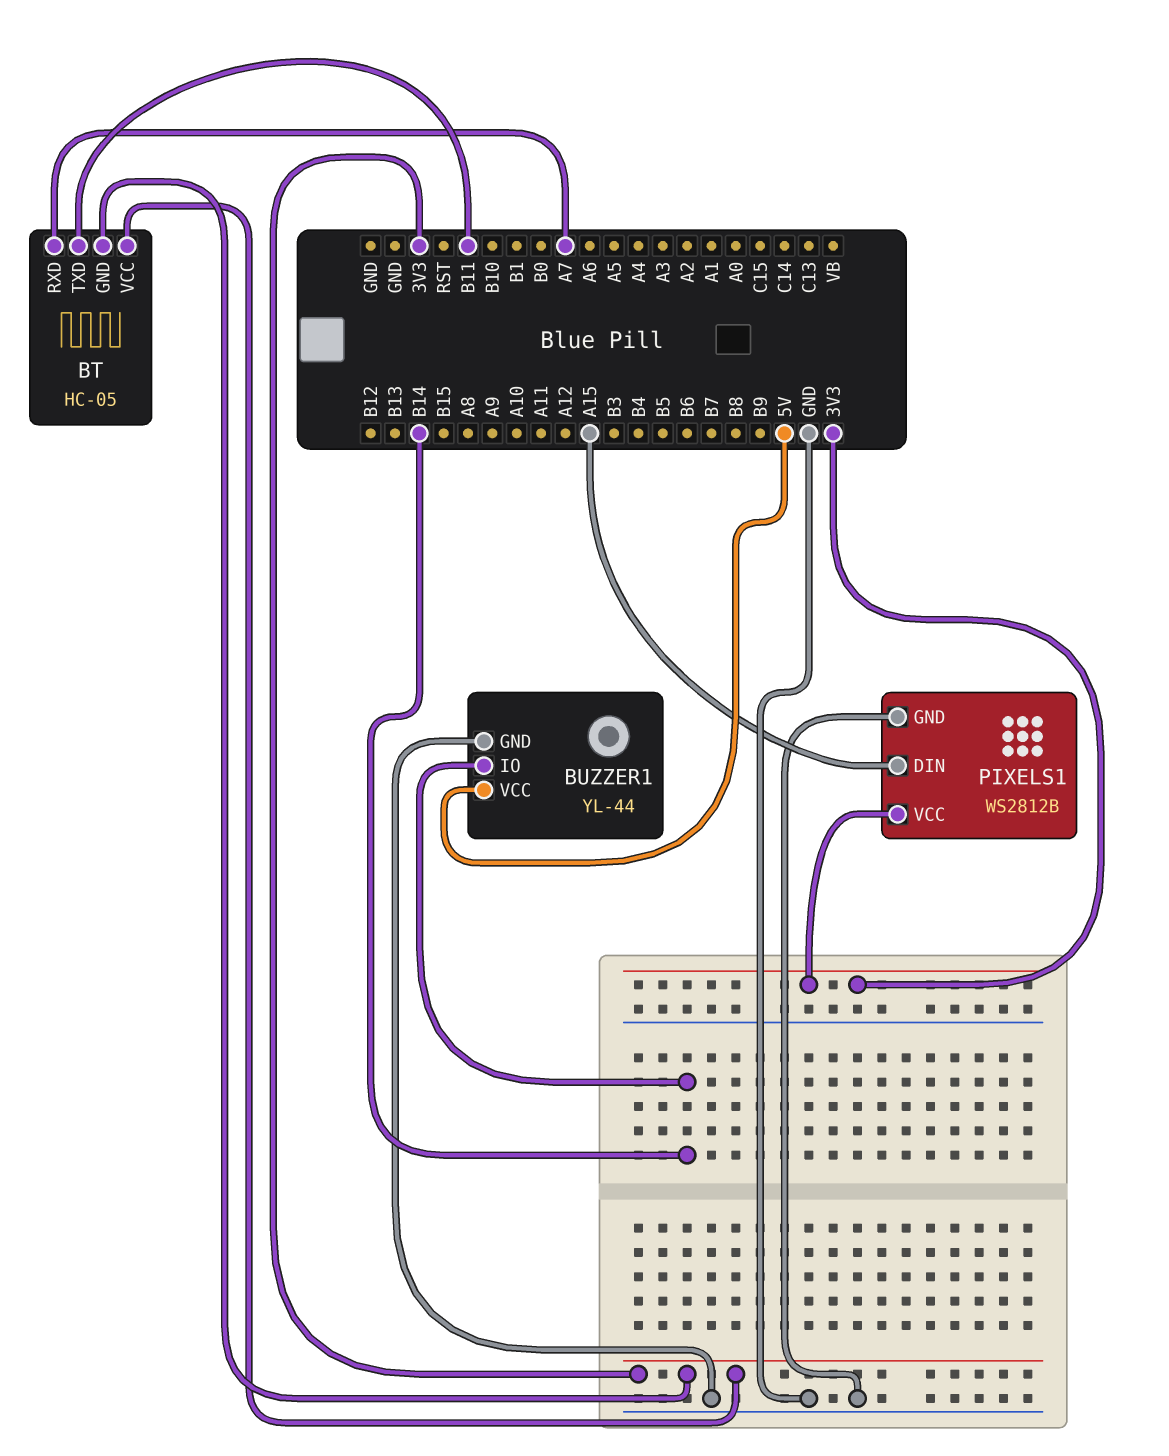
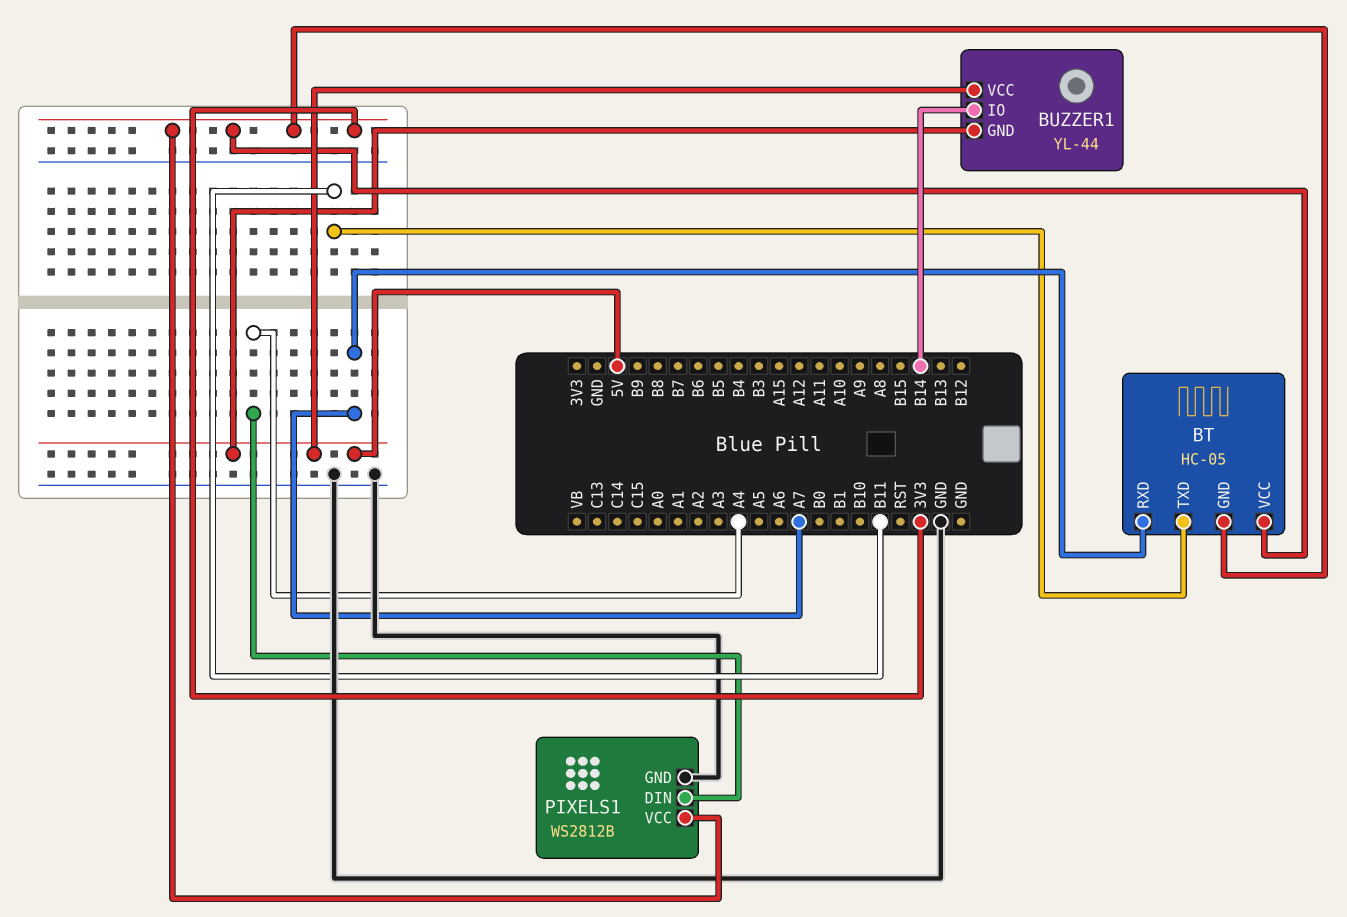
BUZZER1 pin GND: GND -> 5V
PIXELS1 pin DIN: A15 -> A4

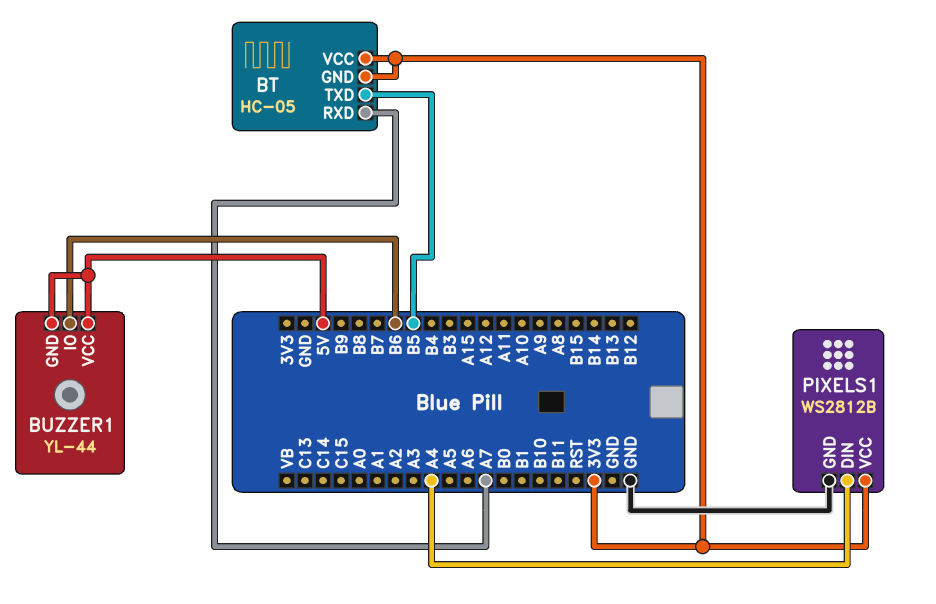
BT pin TXD: B11 -> B5
BUZZER1 pin IO: B14 -> B6

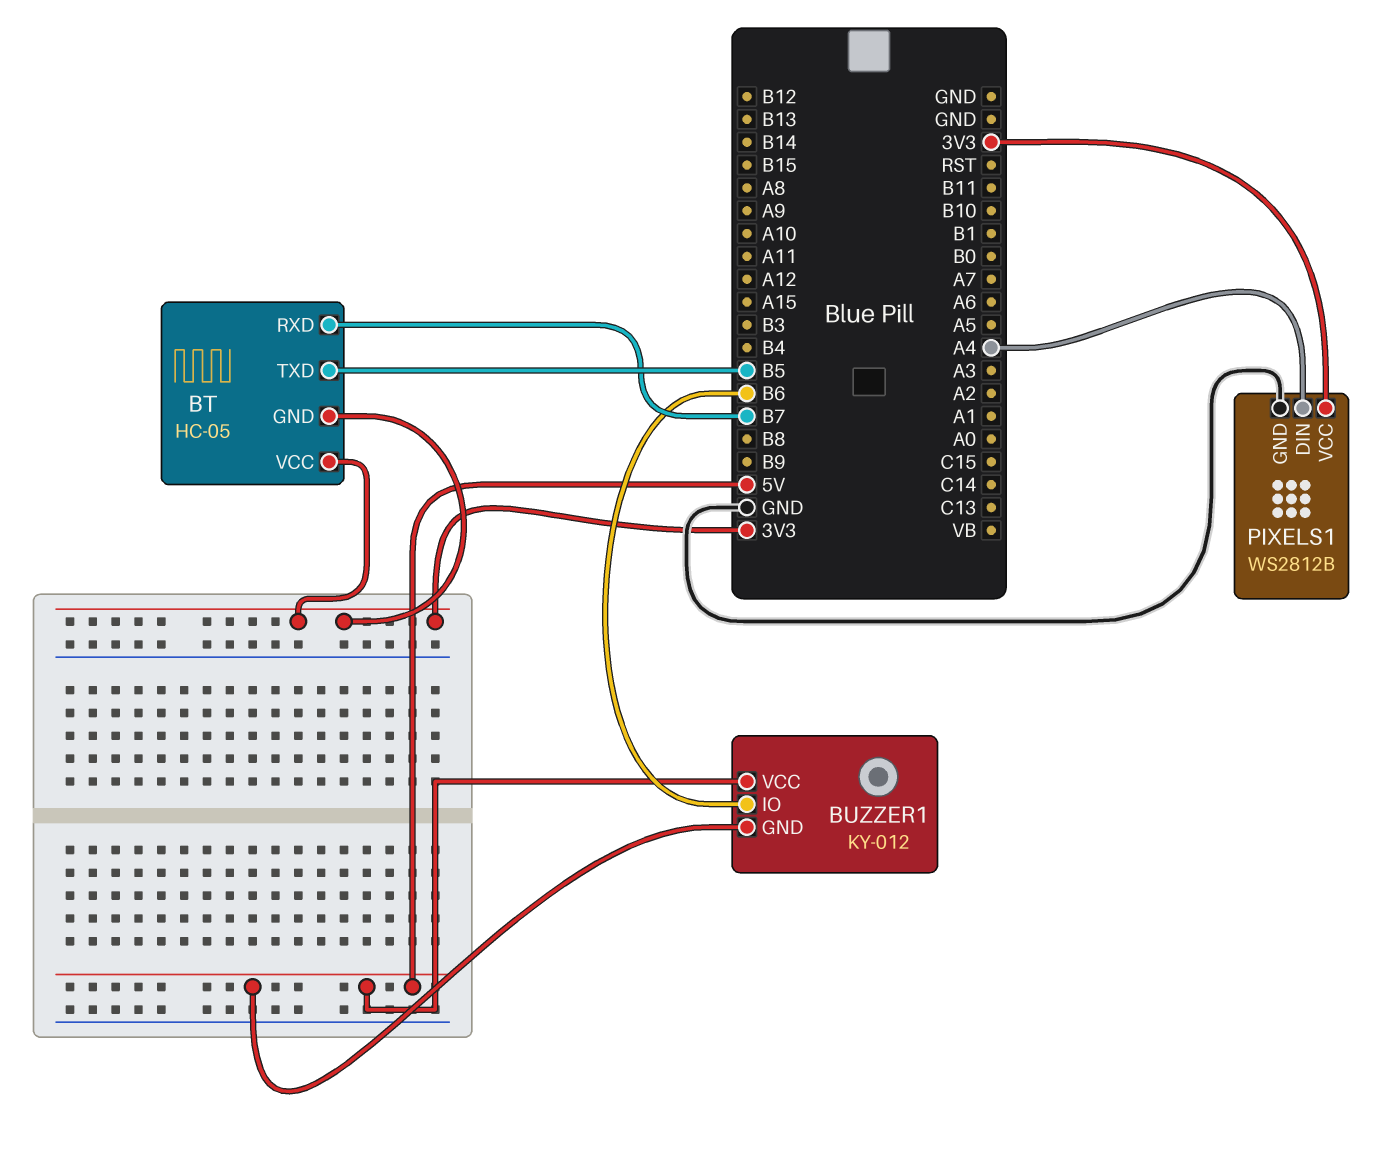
BT pin RXD: A7 -> B7
BUZZER1: YL-44 -> KY-012

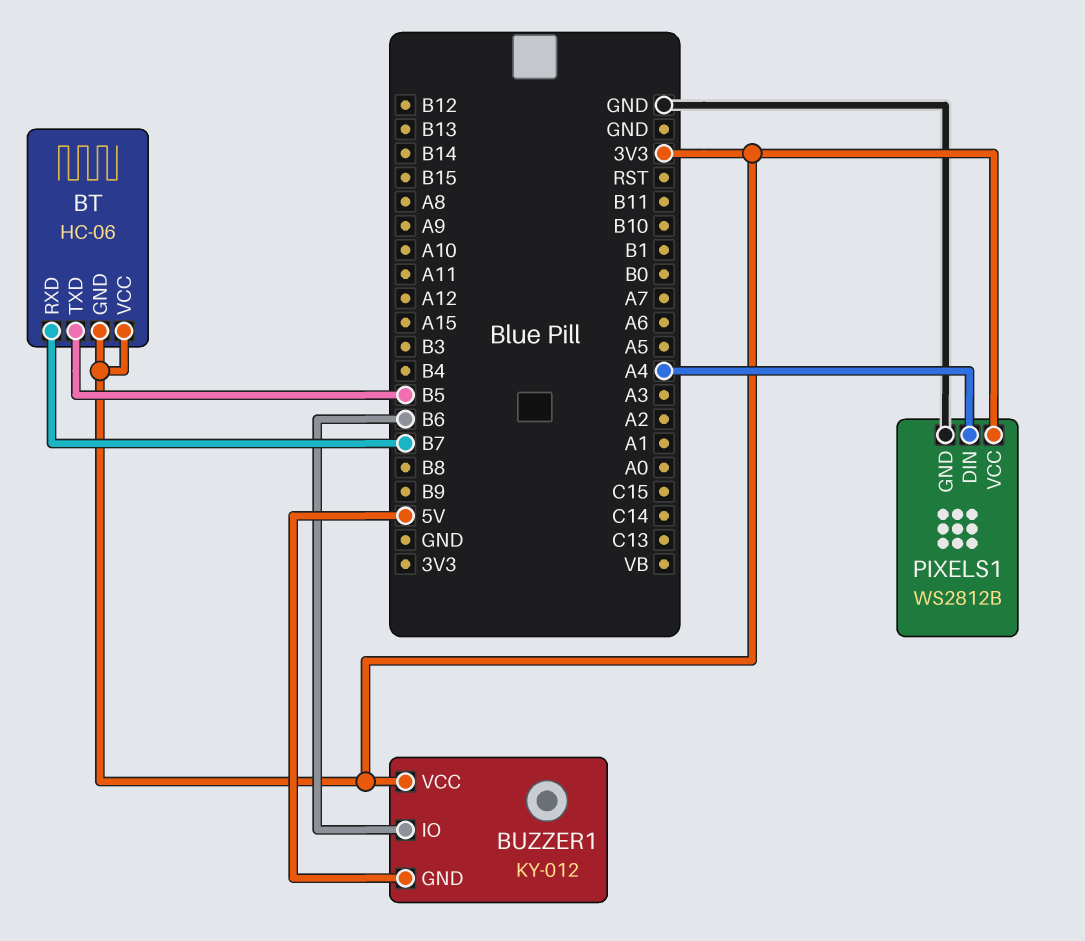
BT: HC-05 -> HC-06
BUZZER1 pin VCC: 5V -> 3V3

